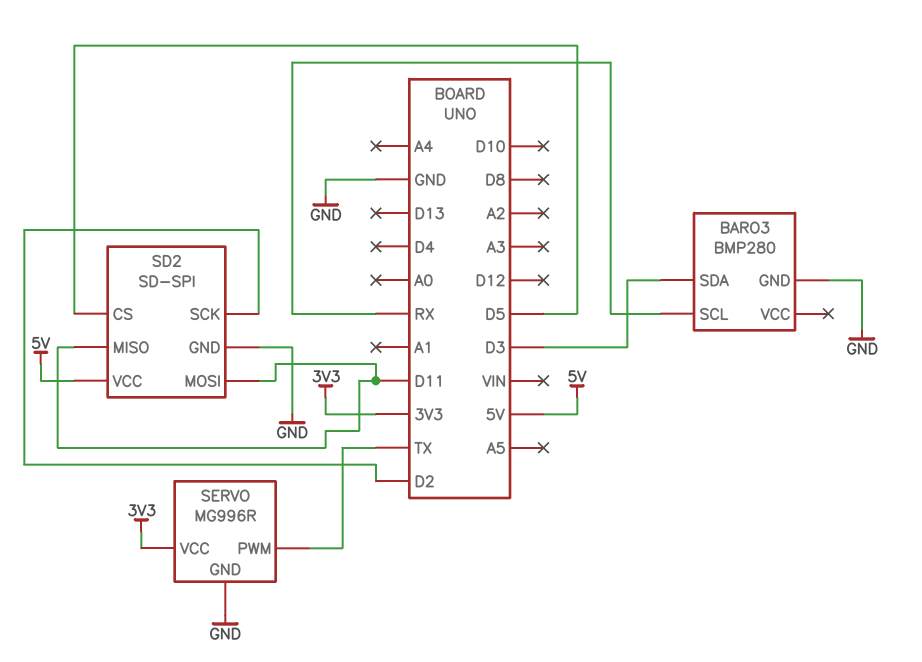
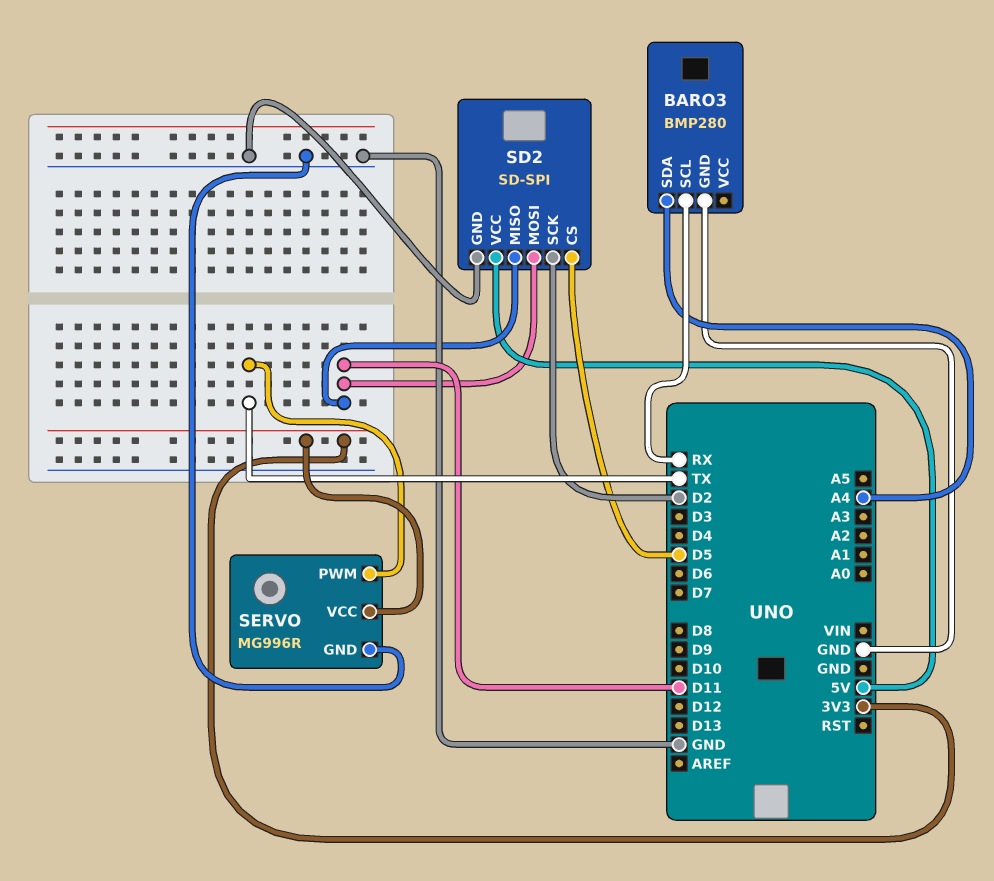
BARO3 pin SDA: D3 -> A4

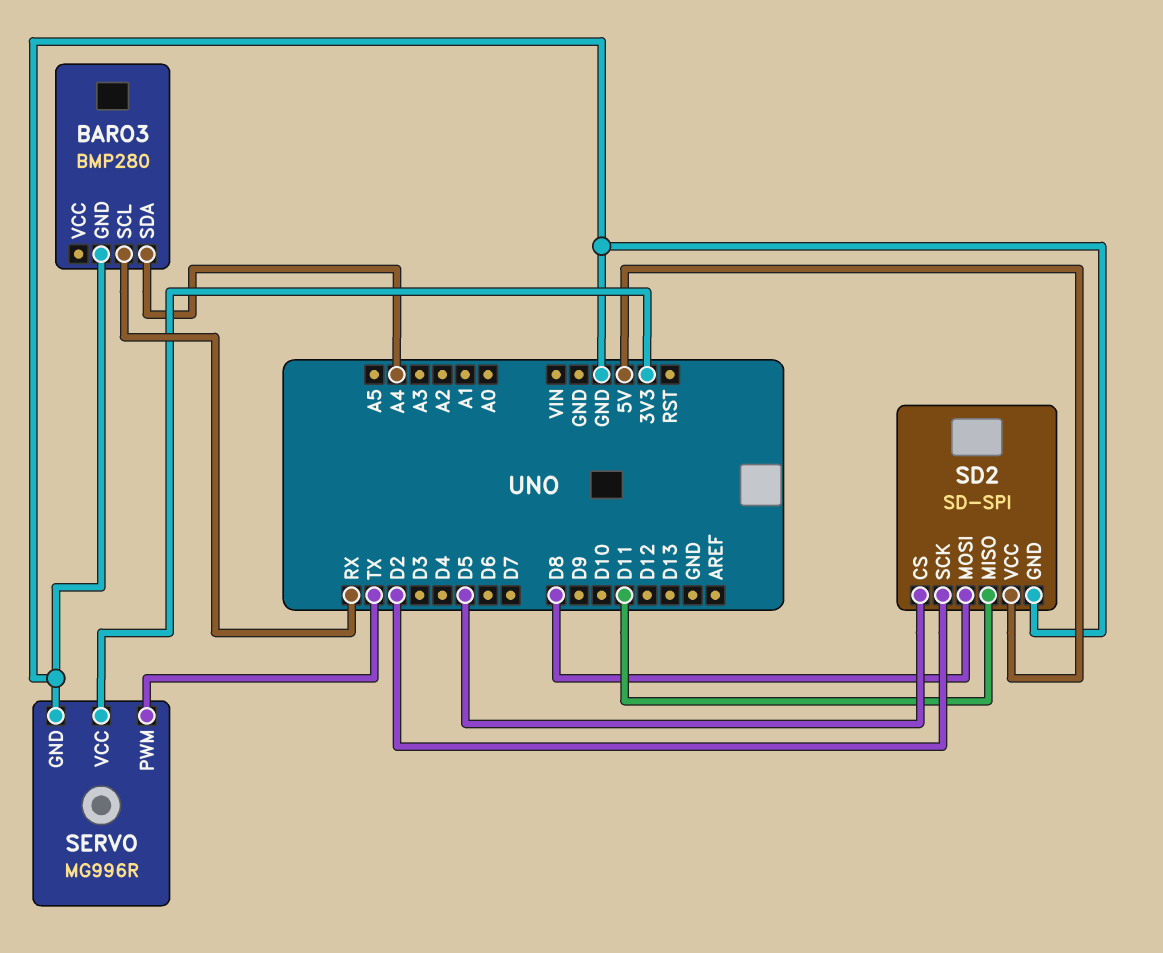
SD2 pin MOSI: D11 -> D8

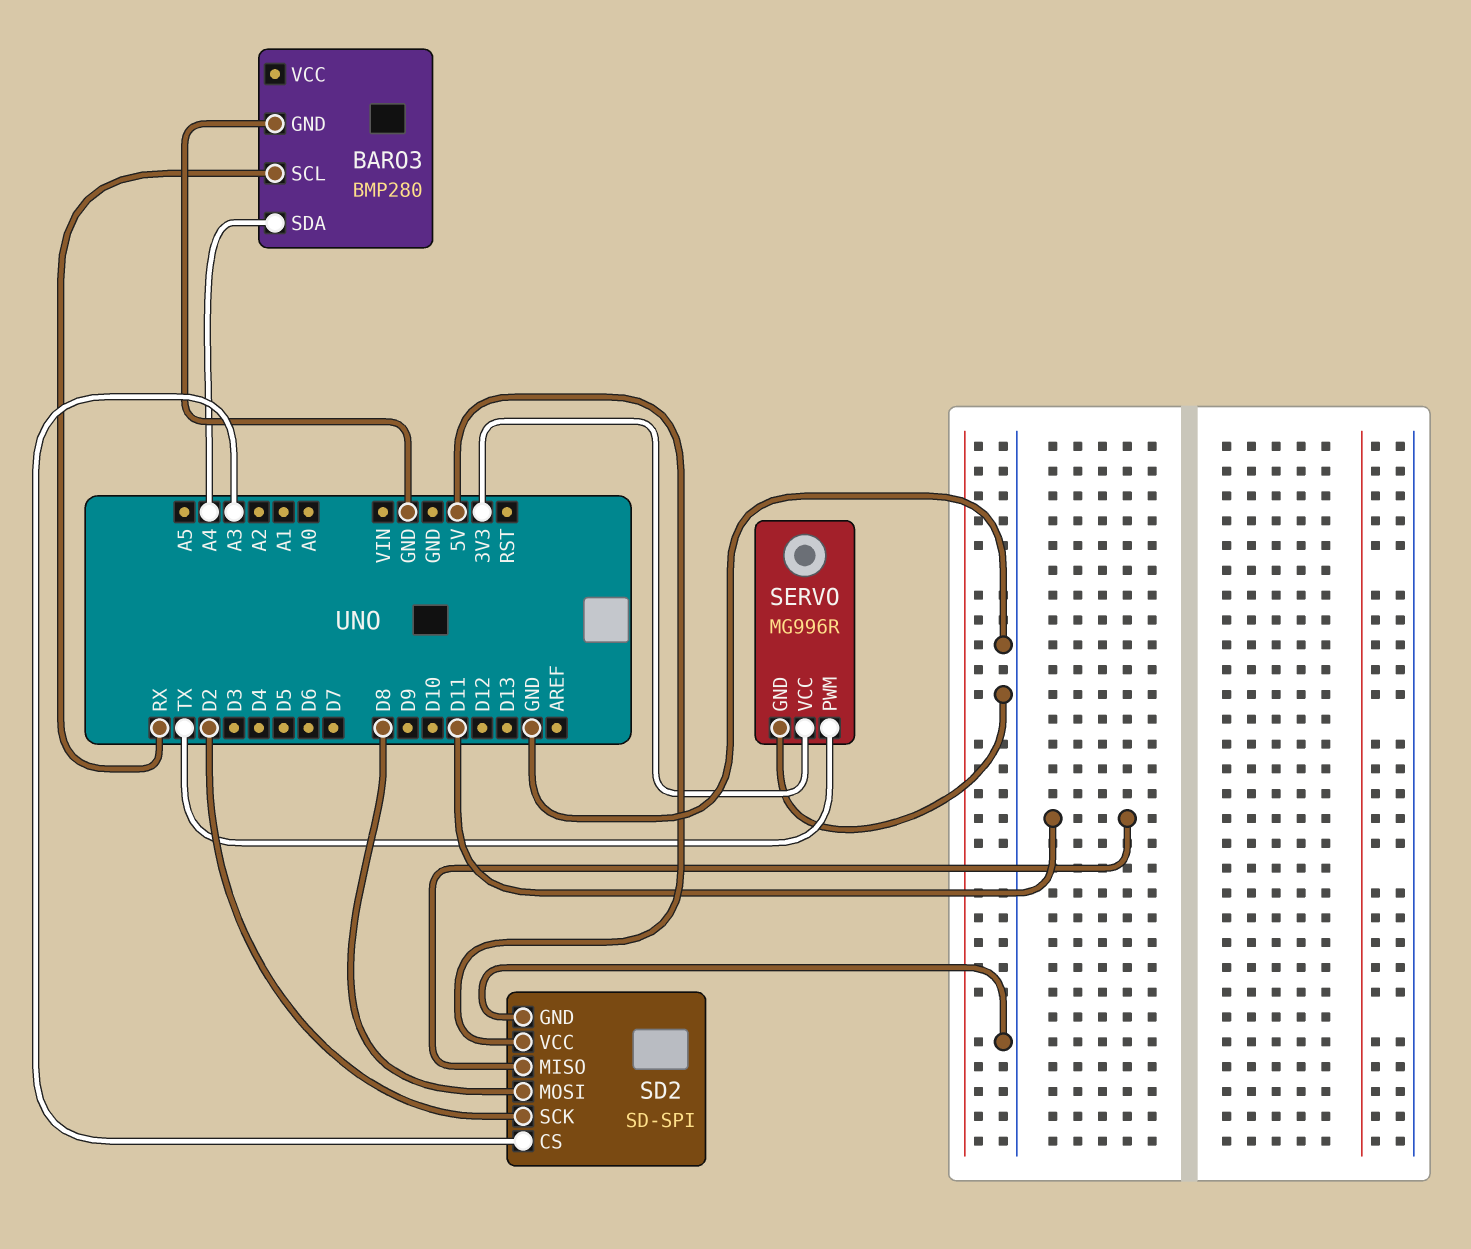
SD2 pin CS: D5 -> A3

